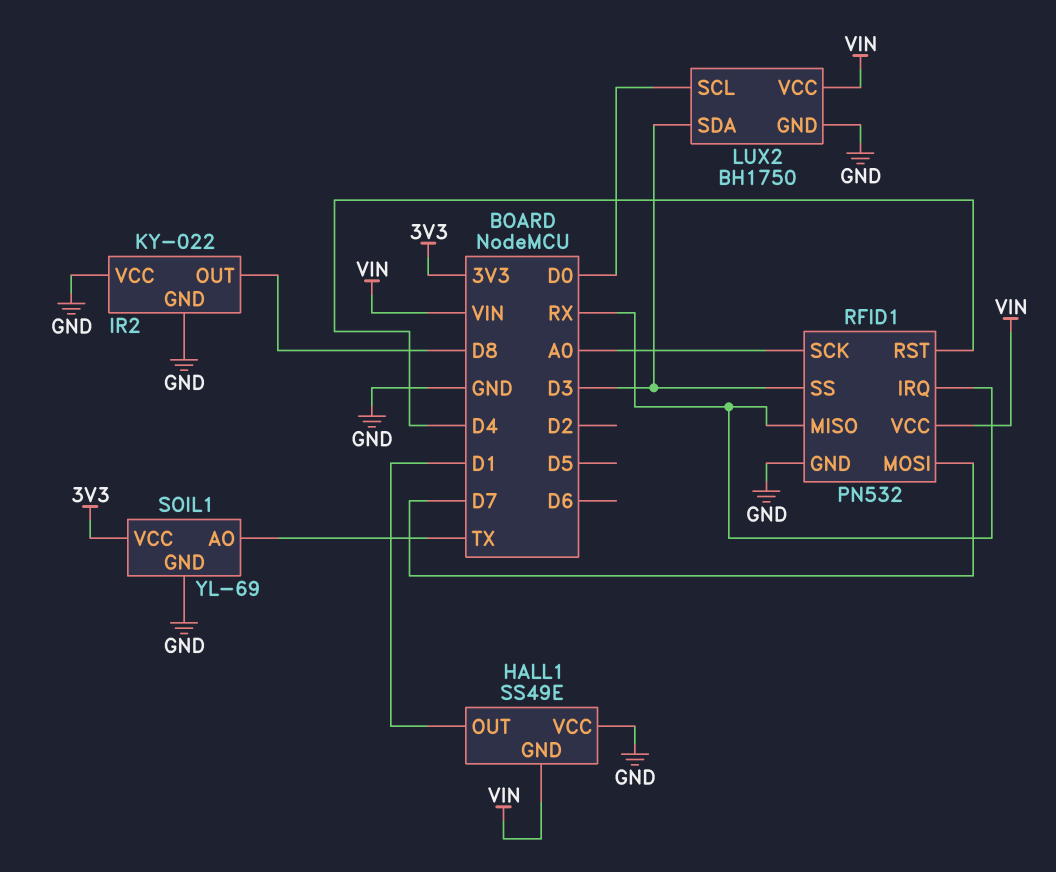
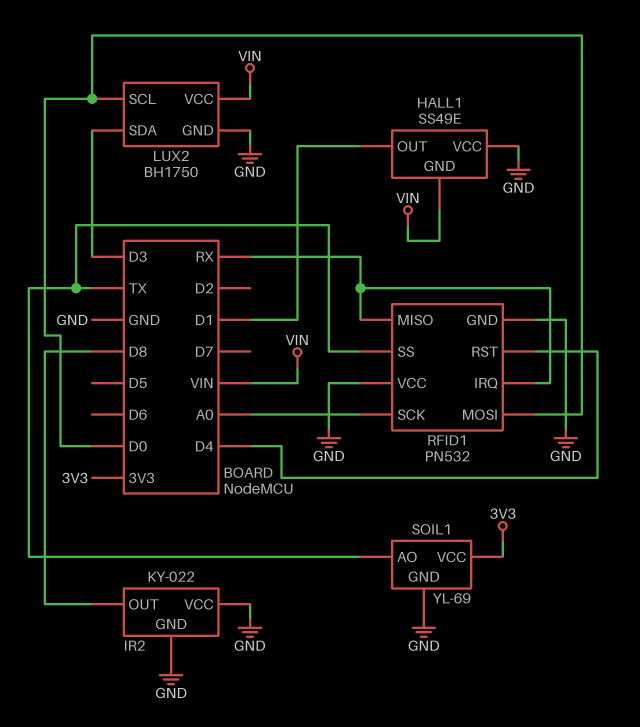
RFID1 pin MOSI: D7 -> D0
RFID1 pin SS: D3 -> TX
RFID1 pin VCC: VIN -> GND

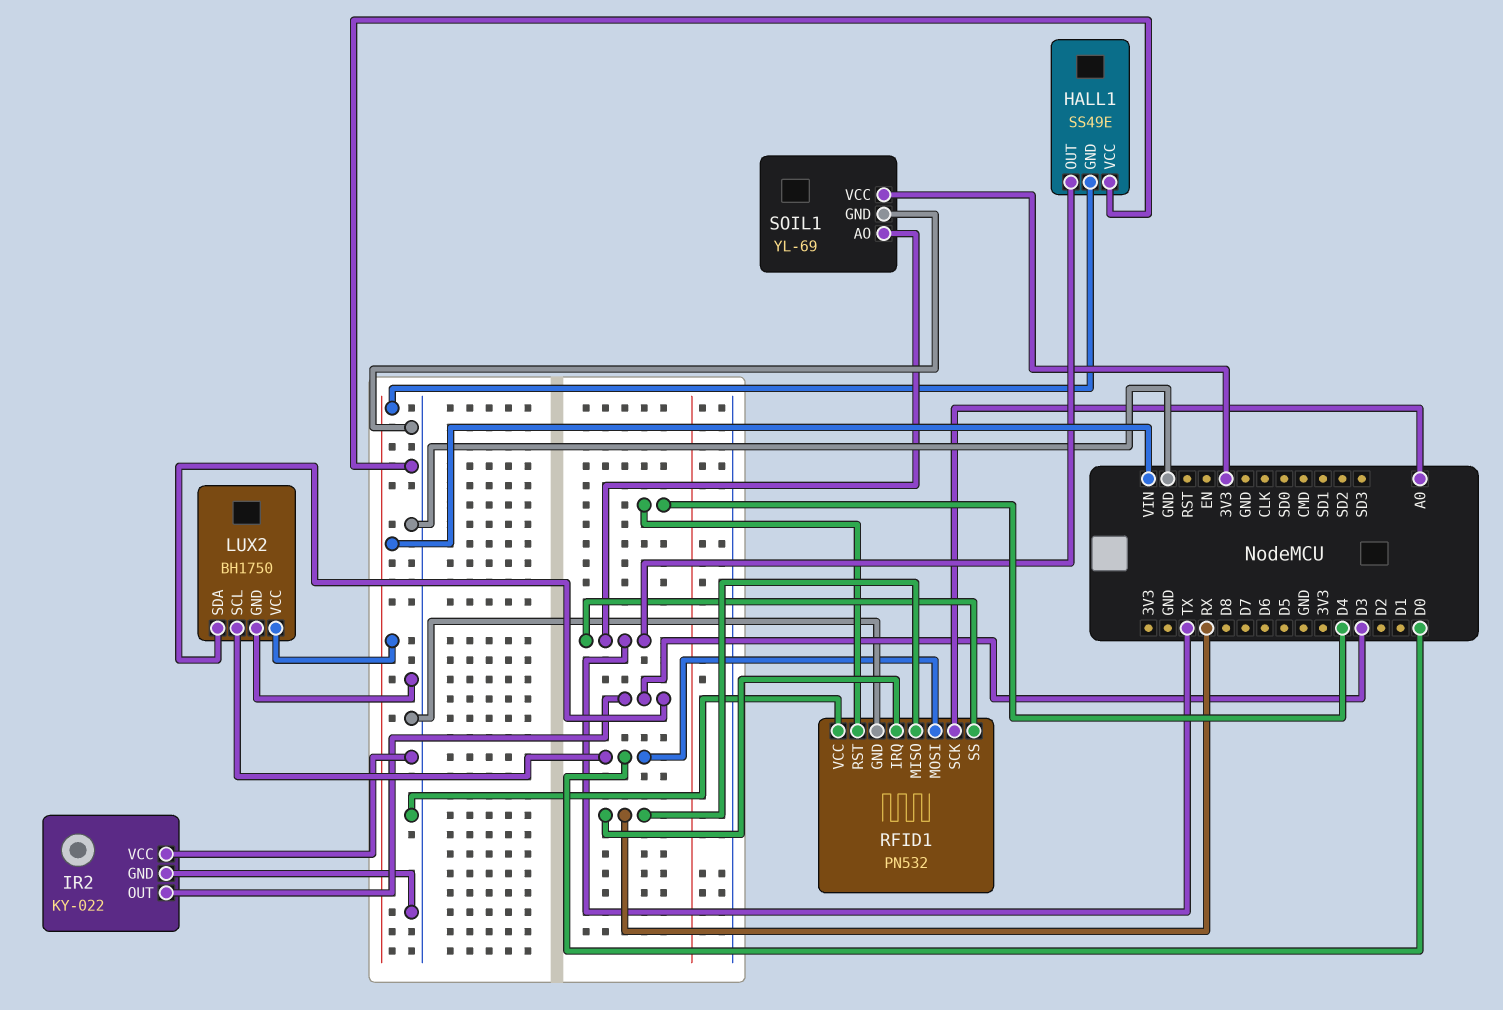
HALL1 pin OUT: D1 -> TX
IR2 pin OUT: D8 -> D3

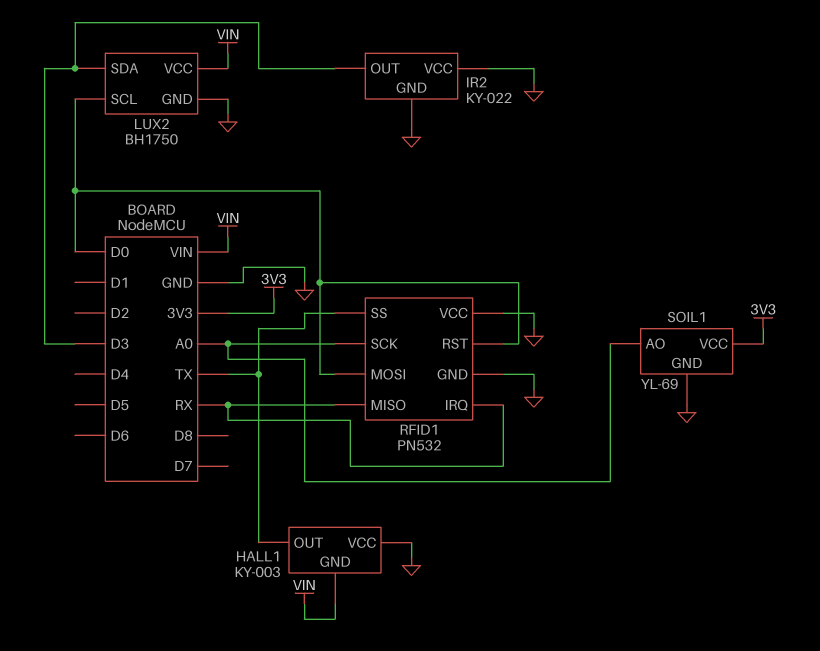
HALL1: SS49E -> KY-003
RFID1 pin RST: D4 -> D0
SOIL1 pin AO: TX -> A0

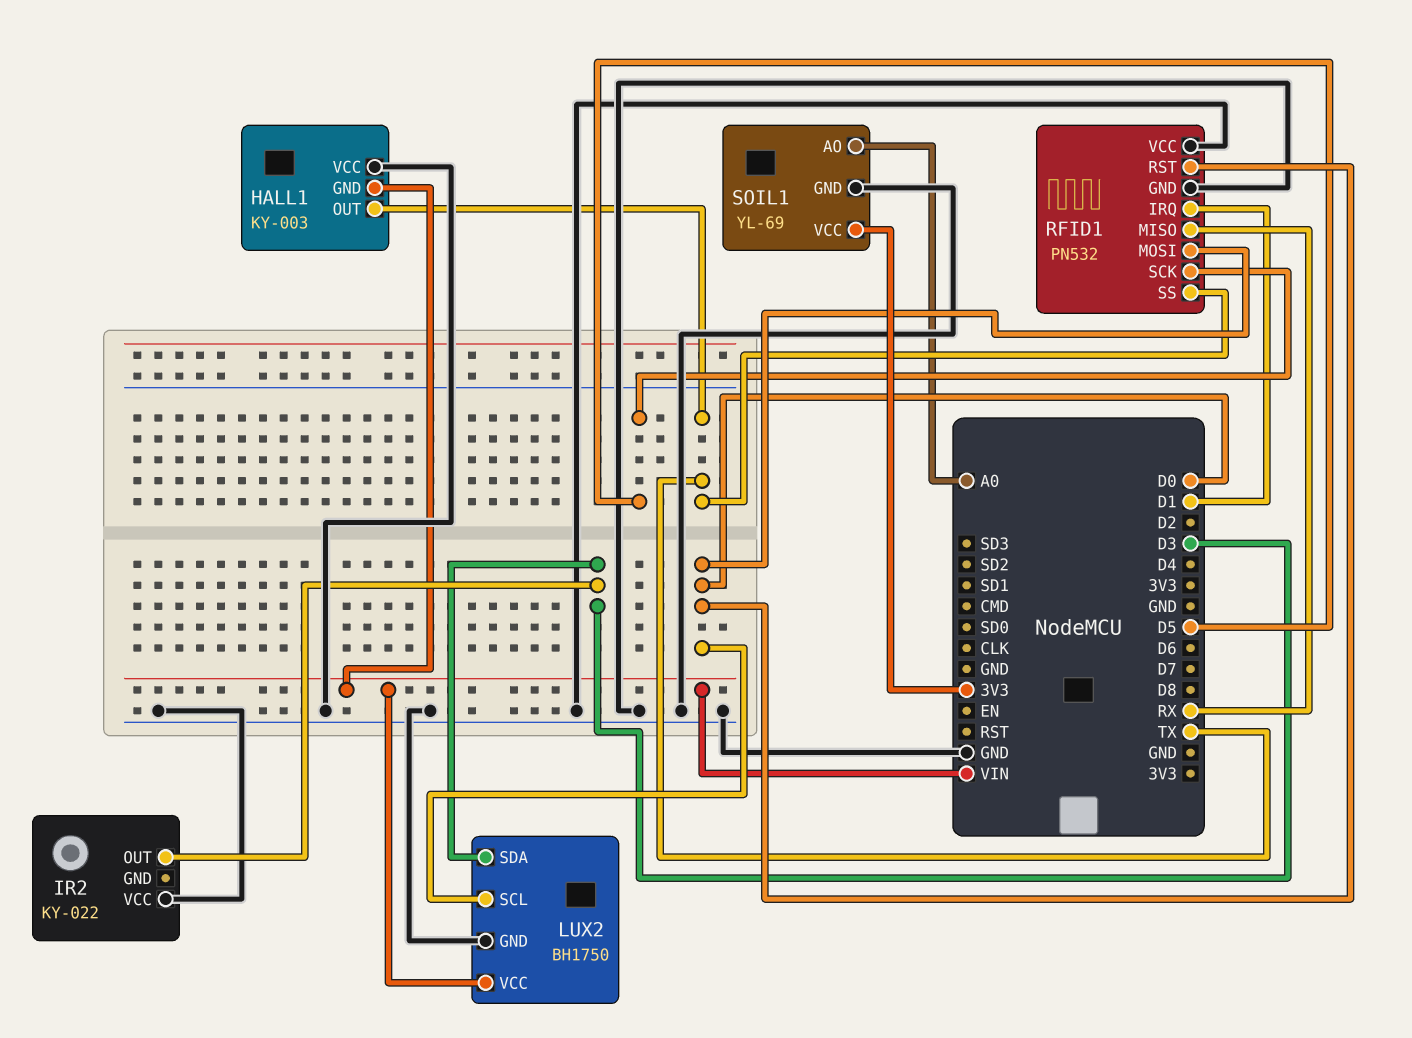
IR2 pin GND: GND -> none
RFID1 pin IRQ: RX -> D1
RFID1 pin SCK: A0 -> D5

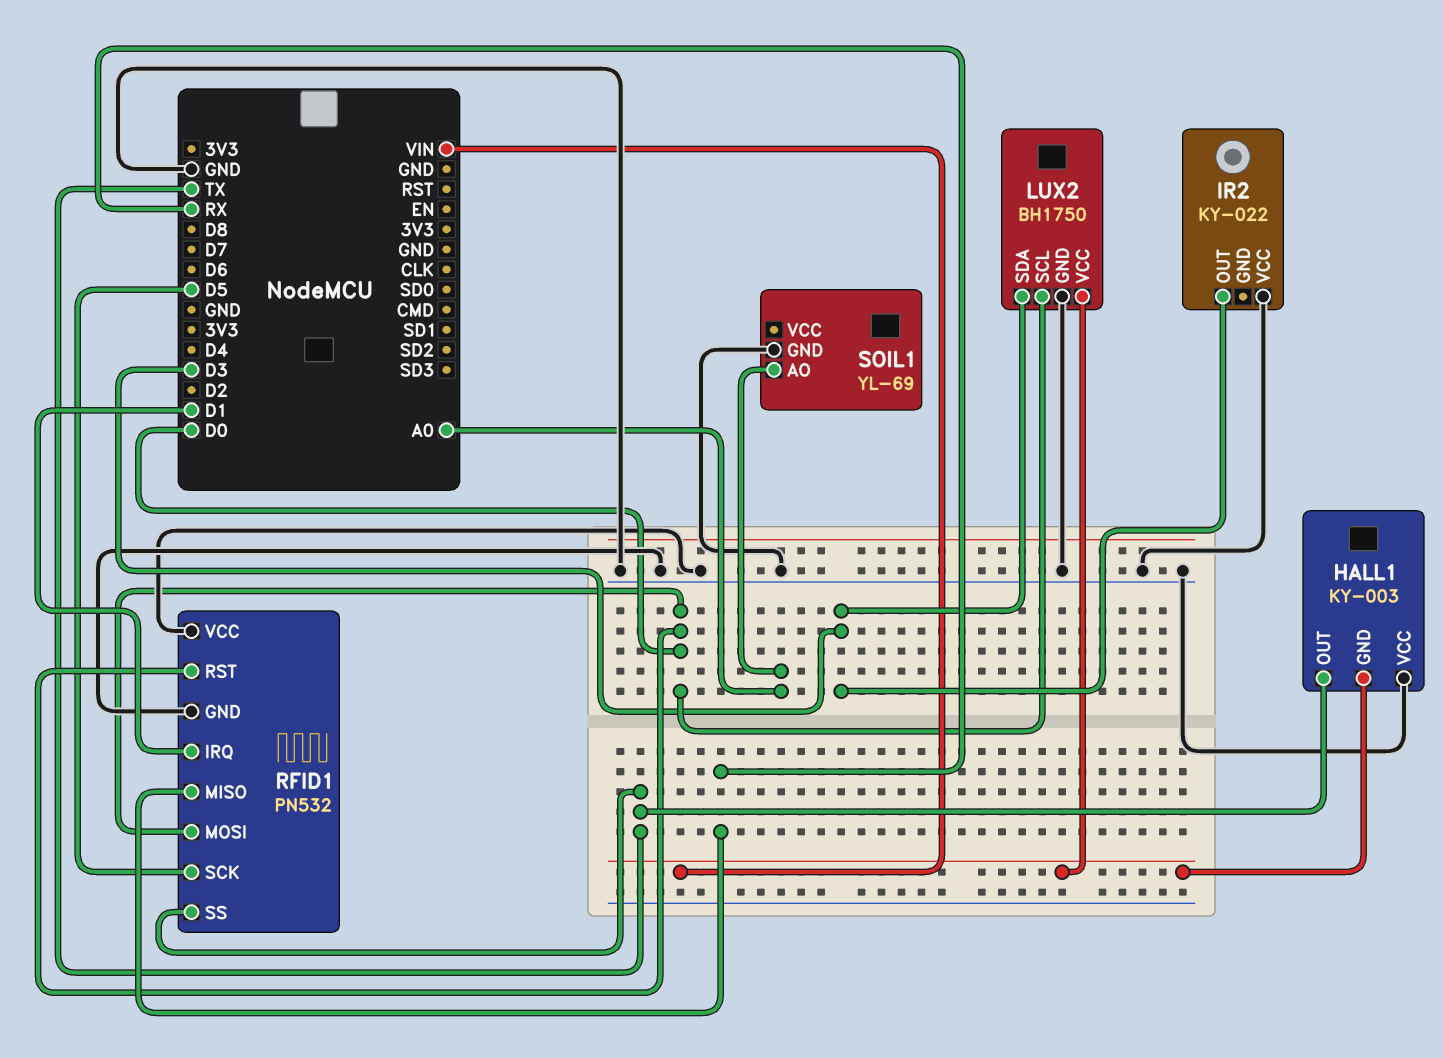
SOIL1 pin VCC: 3V3 -> none

